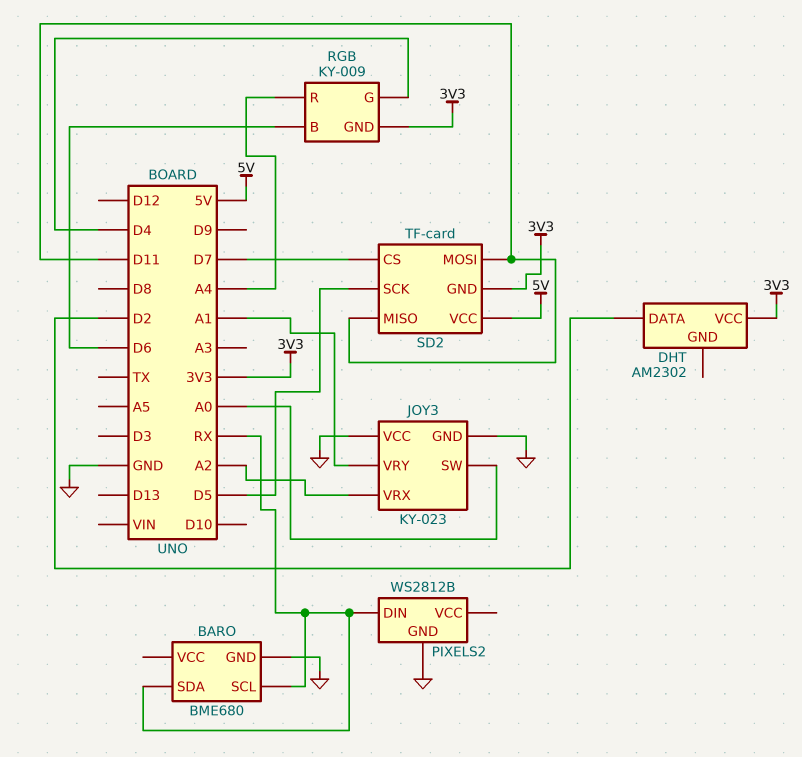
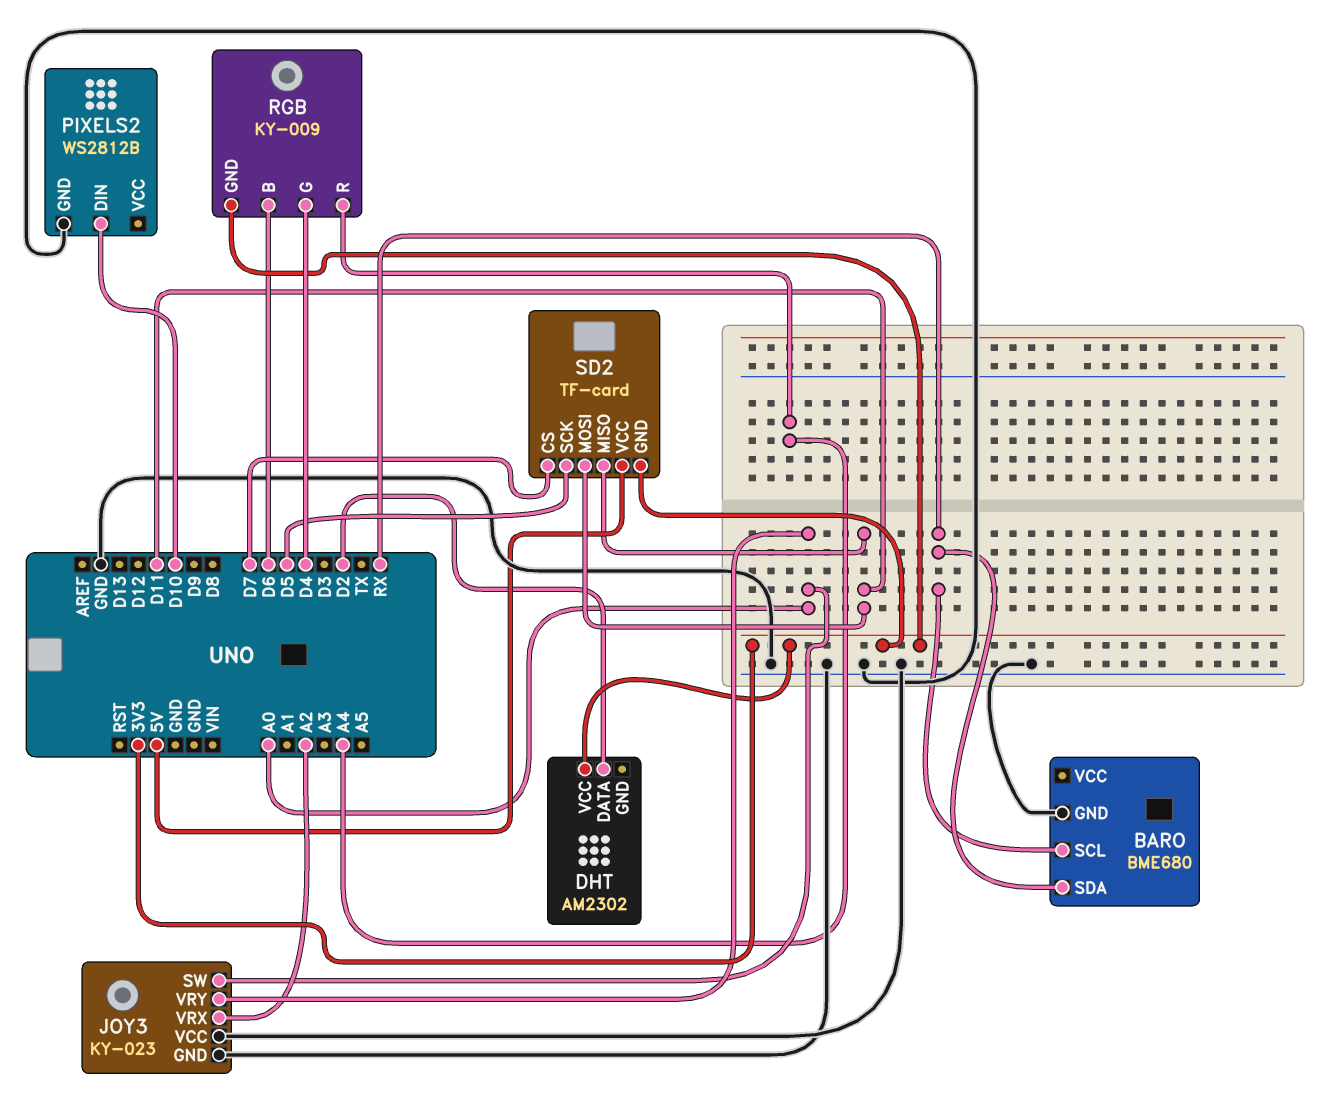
JOY3 pin VRY: A1 -> A0
PIXELS2 pin DIN: RX -> D10

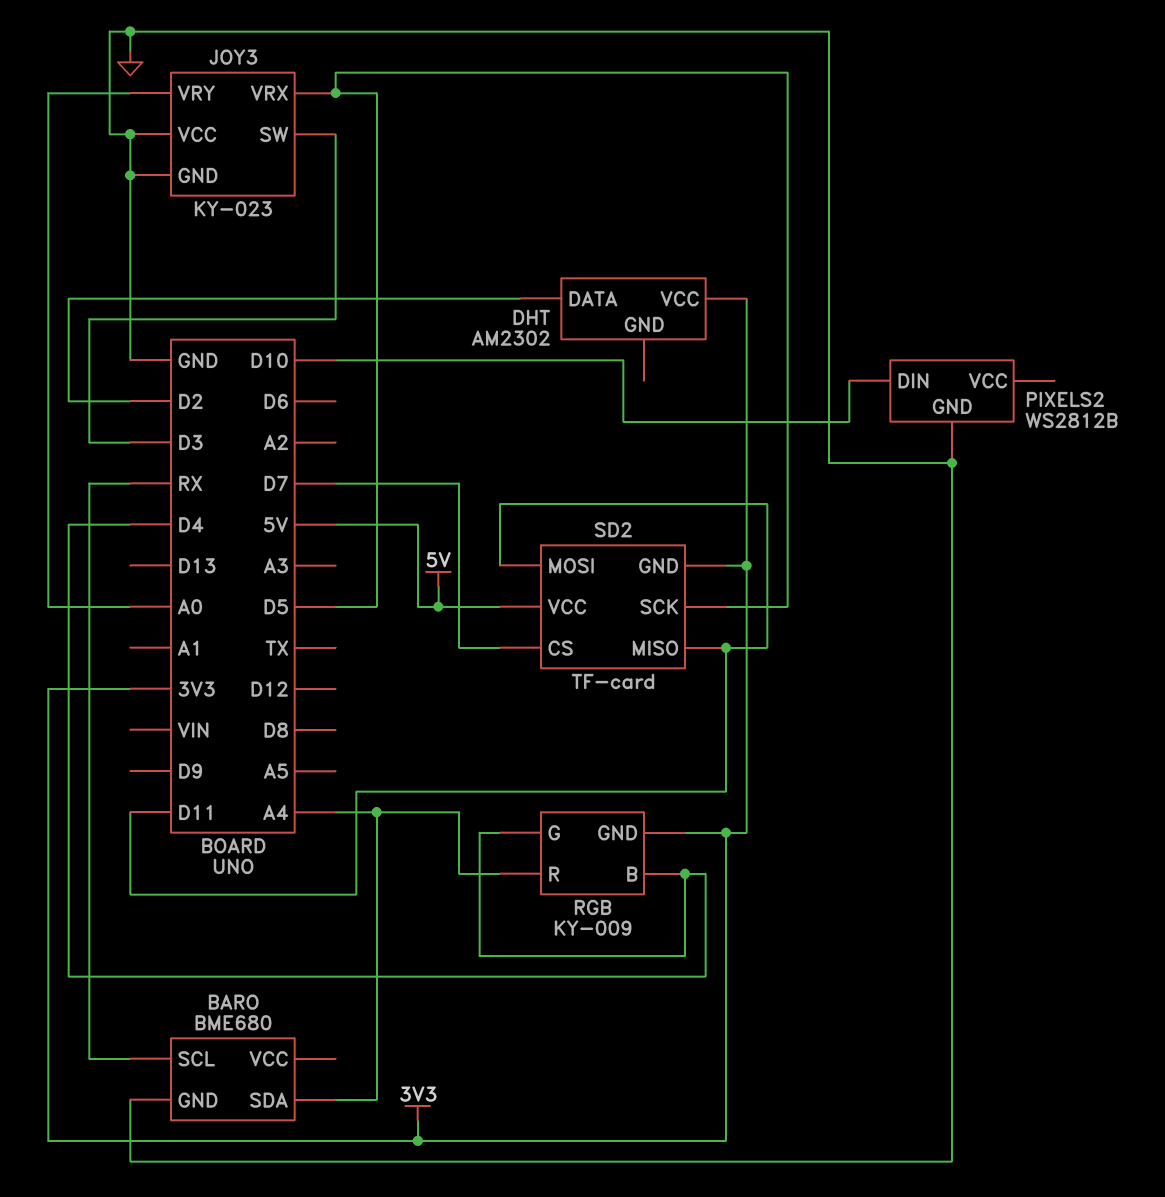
BARO pin SDA: RX -> A4
JOY3 pin SW: A0 -> D3
JOY3 pin VRX: A2 -> D5
RGB pin B: D6 -> D4

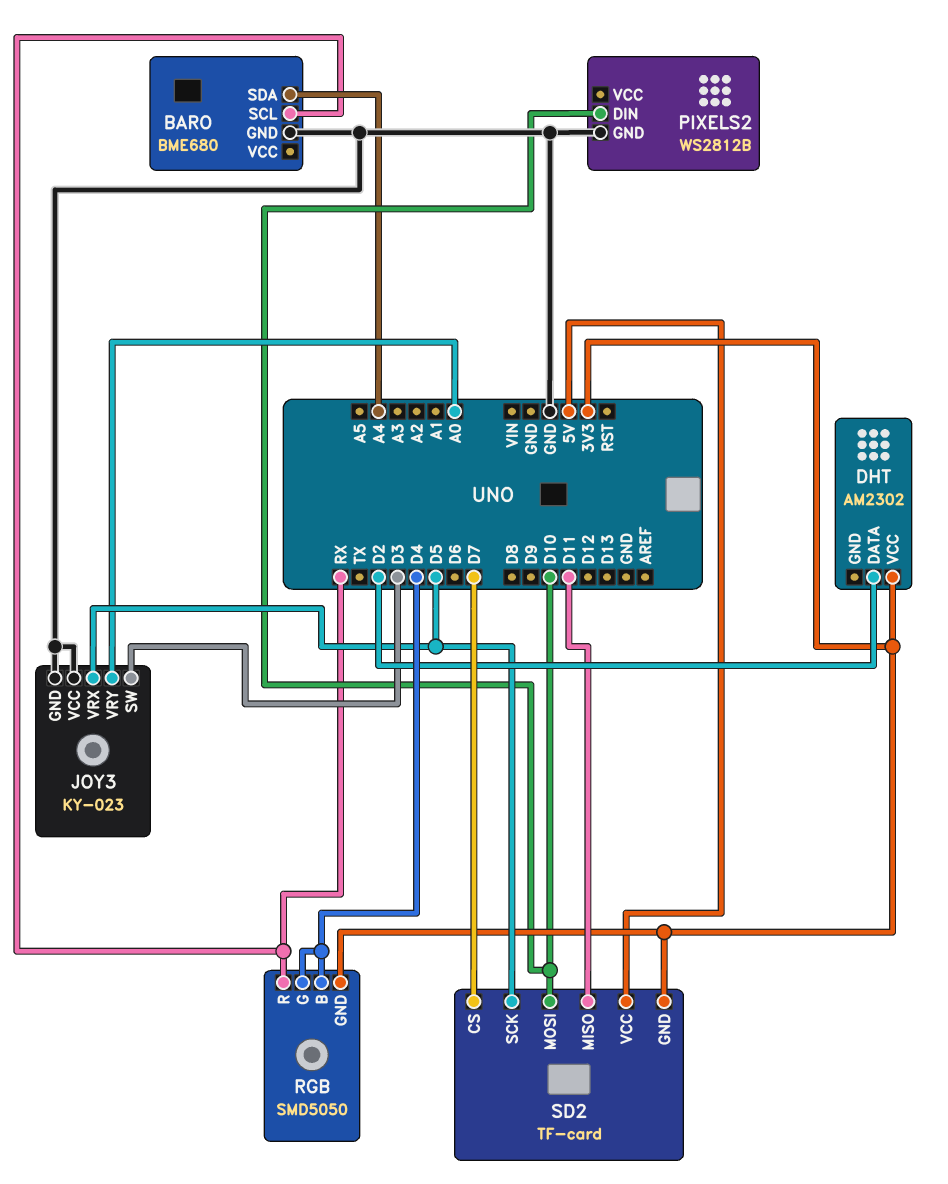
RGB: KY-009 -> SMD5050
RGB pin R: A4 -> RX
SD2 pin MOSI: D11 -> D10

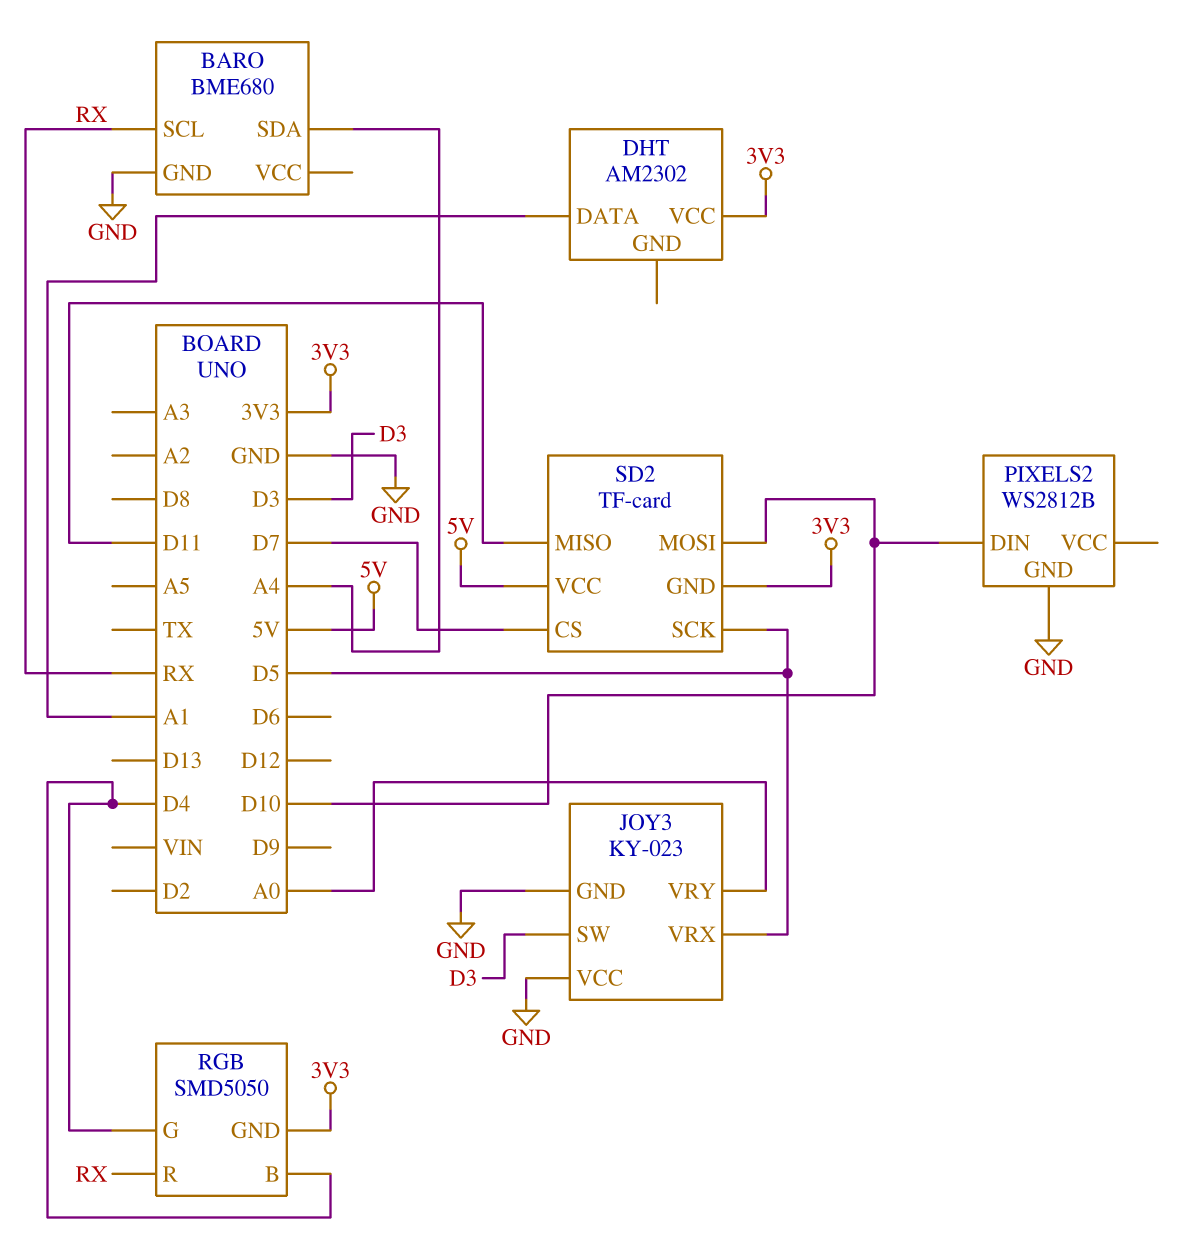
DHT pin DATA: D2 -> A1

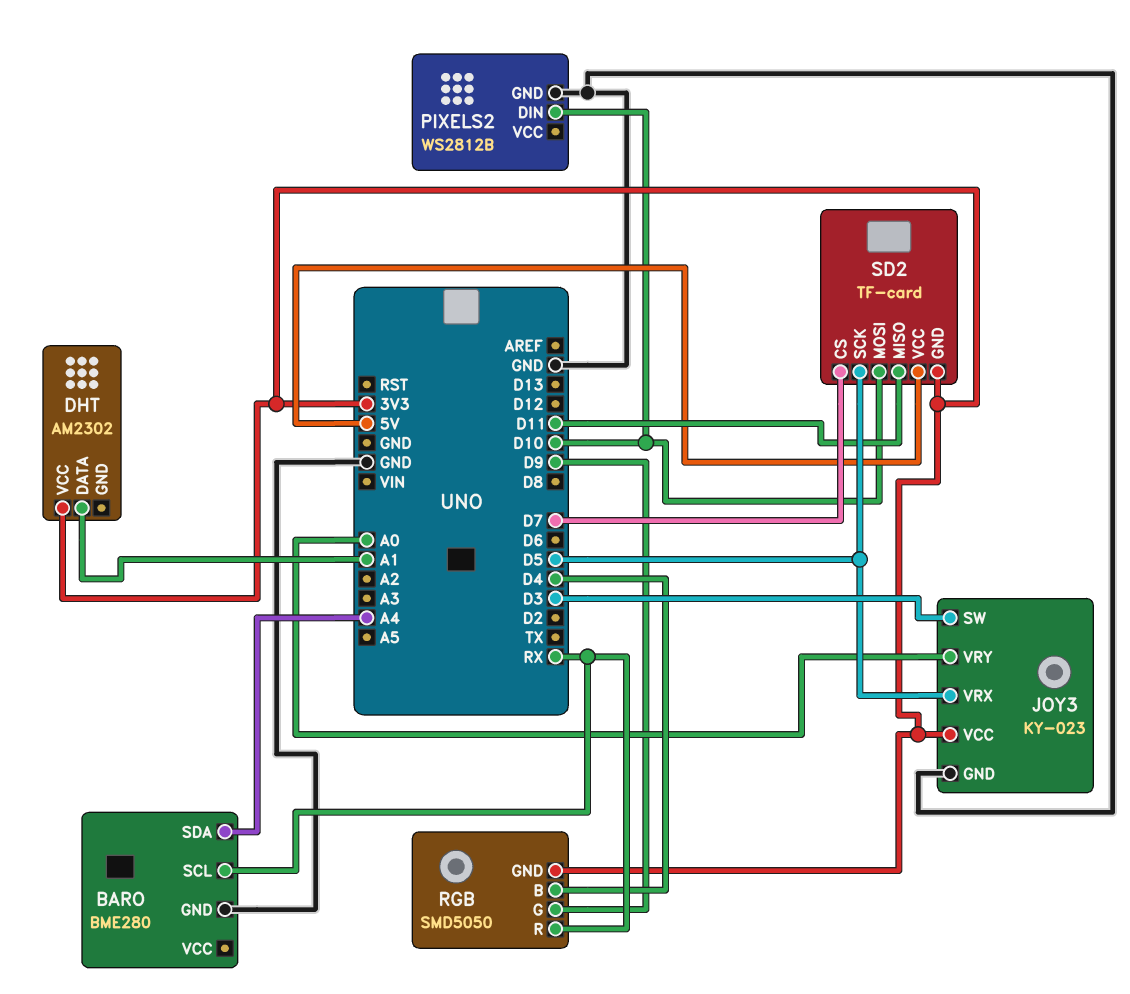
BARO: BME680 -> BME280
JOY3 pin VCC: GND -> 3V3
RGB pin G: D4 -> D9

